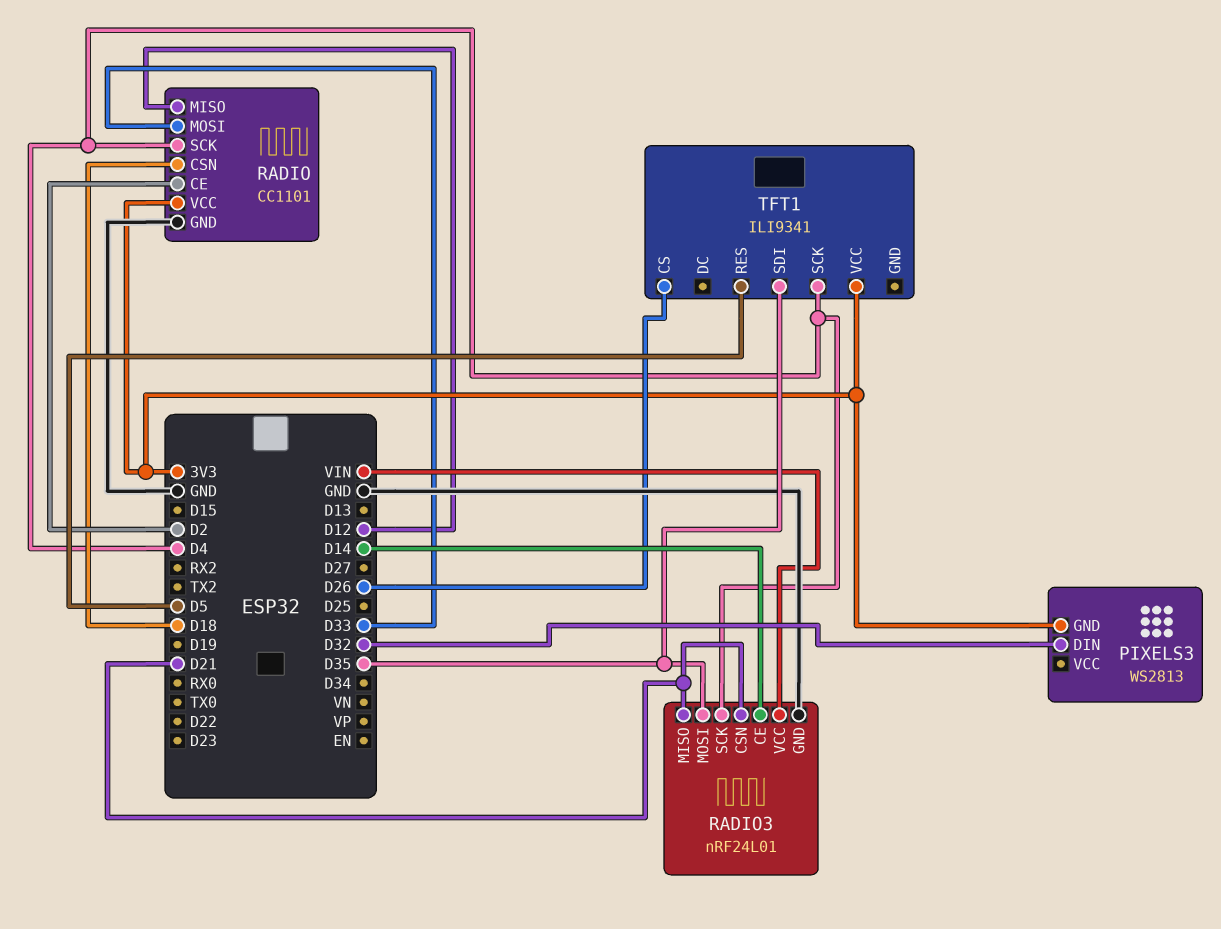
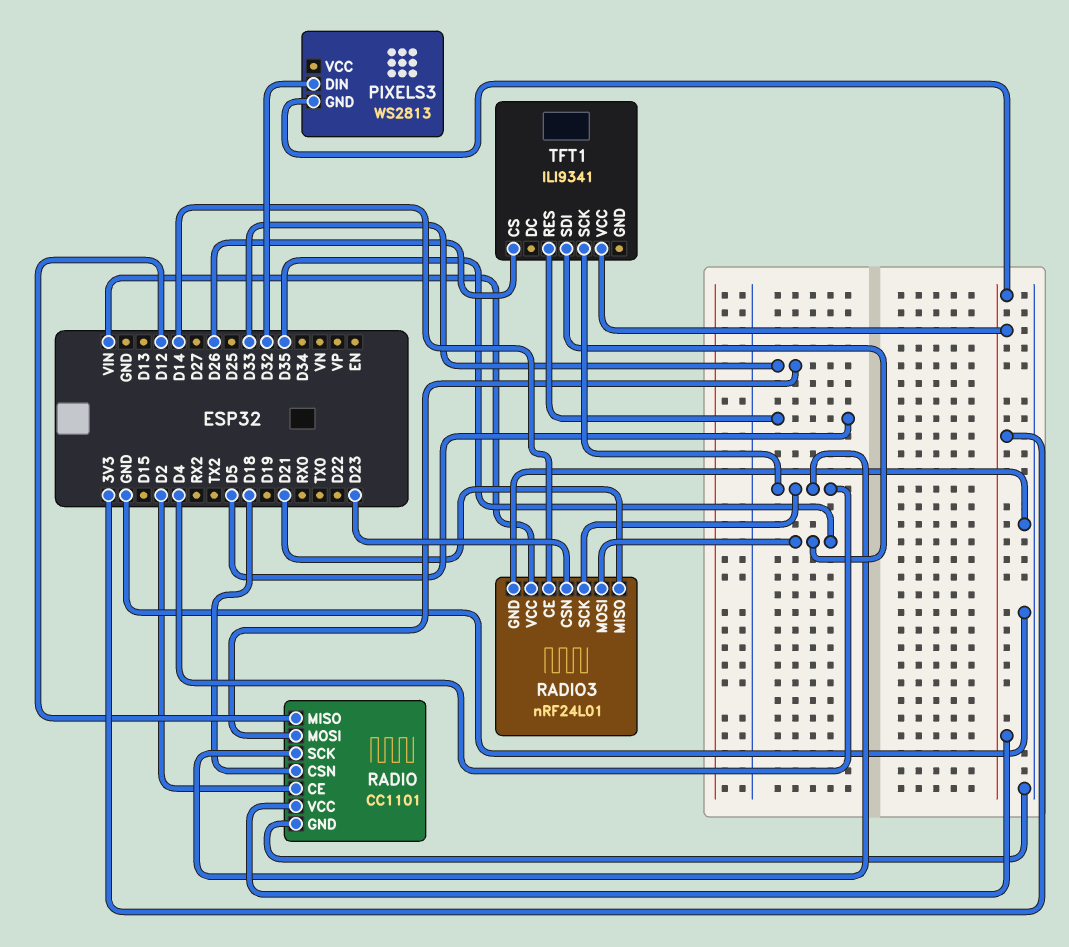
RADIO3 pin CSN: D21 -> D23

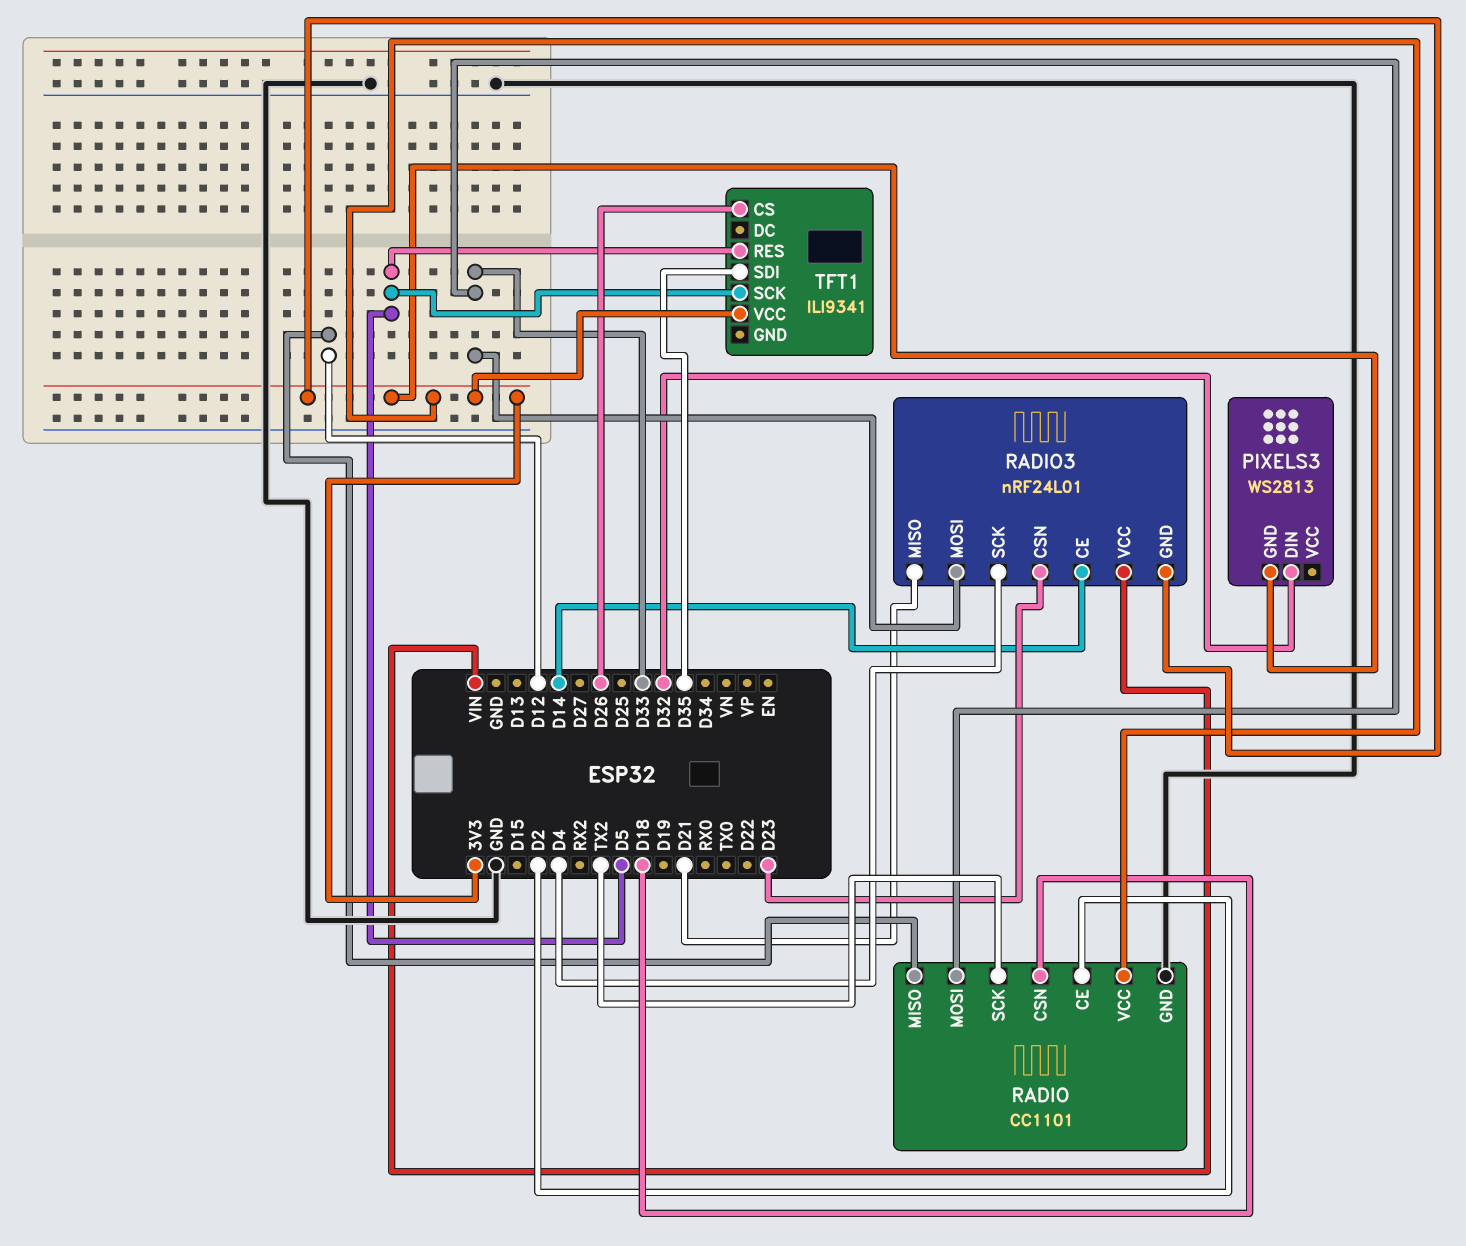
RADIO pin SCK: D4 -> TX2
RADIO3 pin GND: GND -> 3V3
RADIO3 pin MOSI: D35 -> D33
TFT1 pin SCK: D4 -> D5

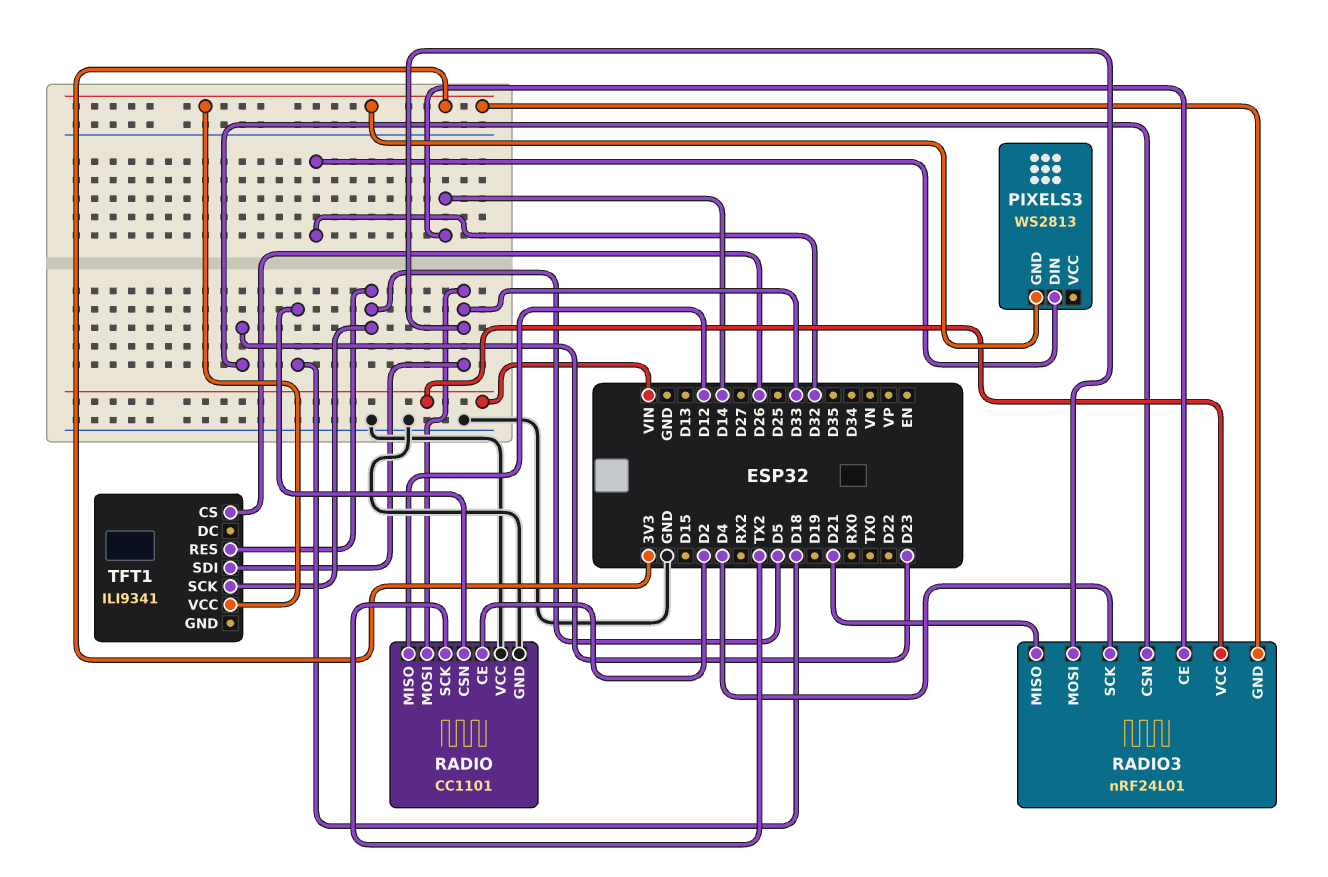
RADIO pin VCC: 3V3 -> GND
TFT1 pin SDI: D35 -> D33

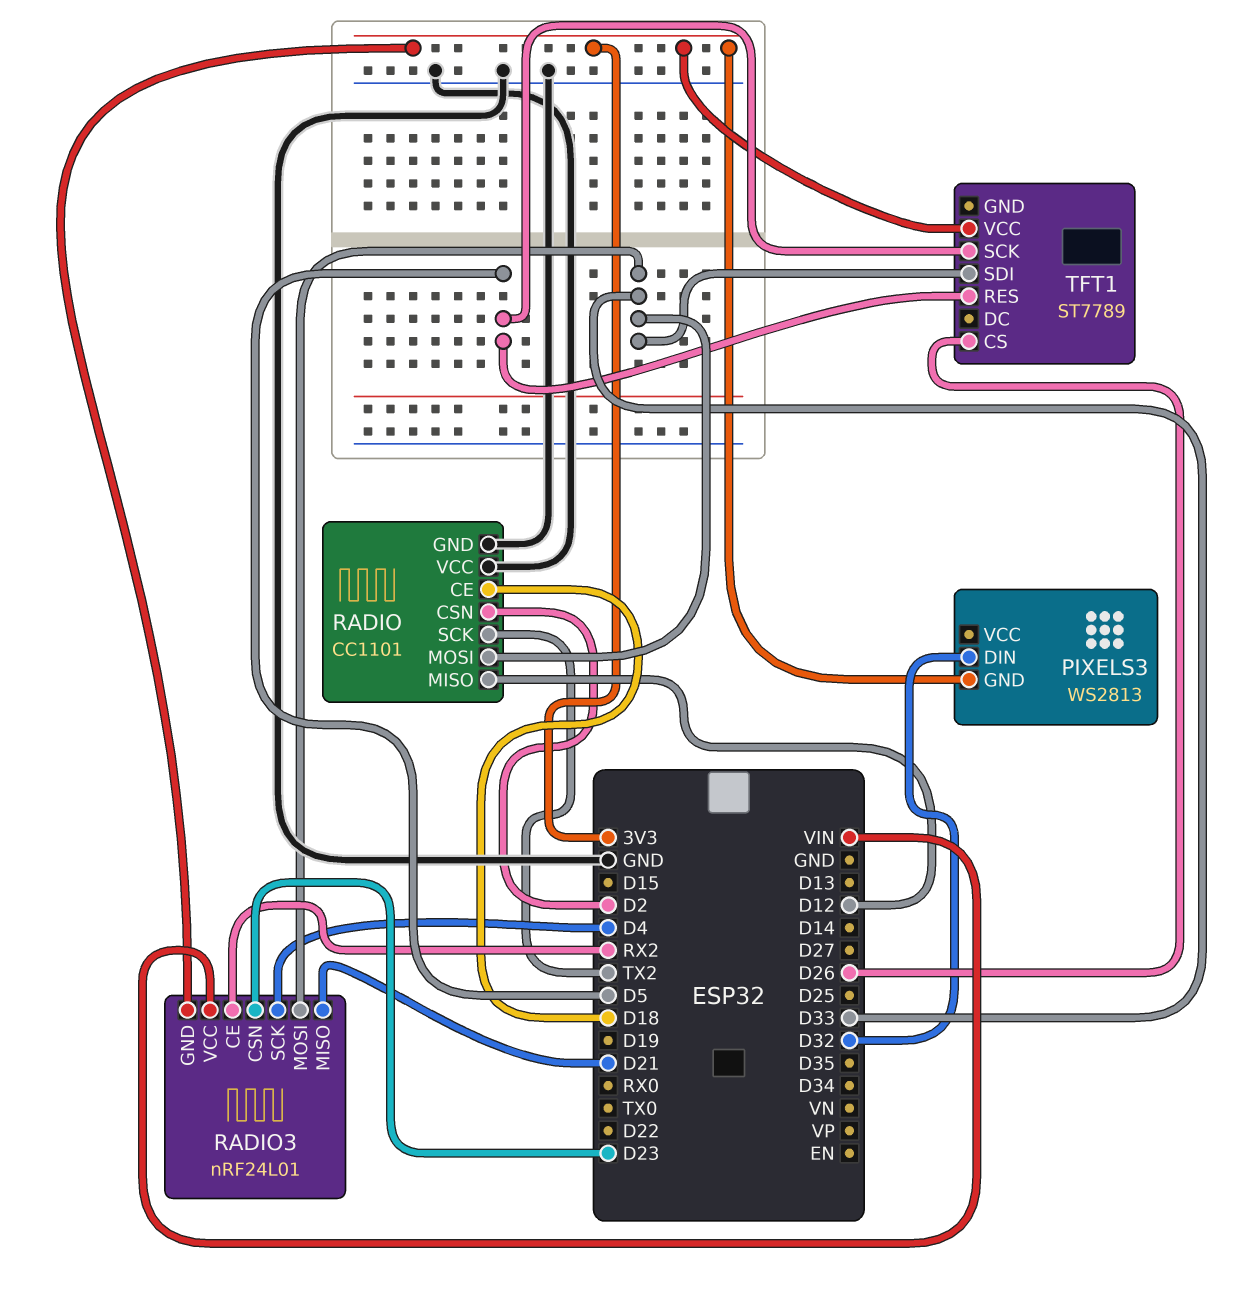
RADIO pin CE: D2 -> D18
RADIO pin CSN: D18 -> D2
RADIO3 pin CE: D14 -> RX2
TFT1: ILI9341 -> ST7789

